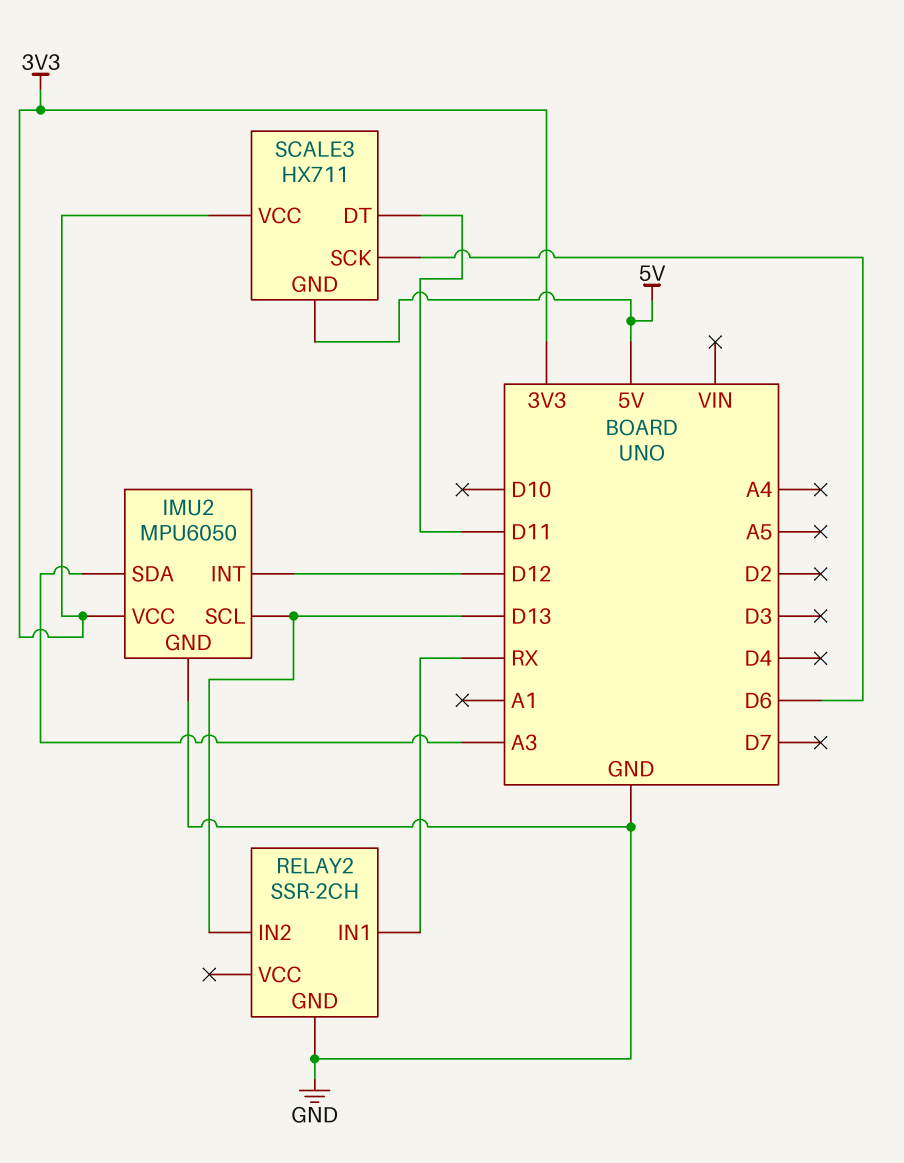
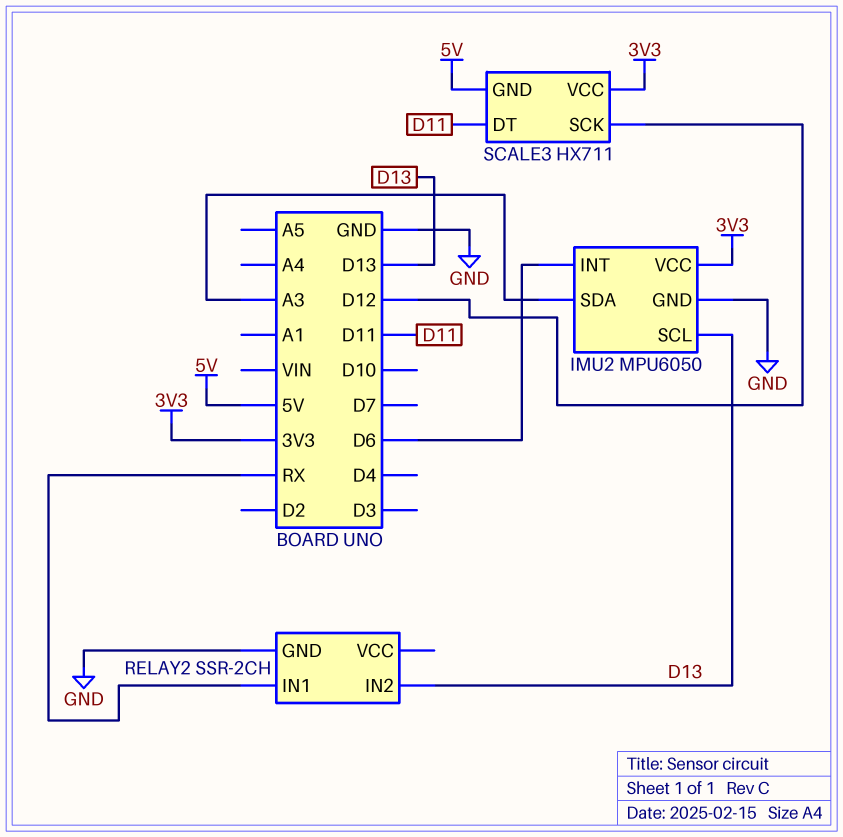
IMU2 pin INT: D12 -> D6
SCALE3 pin SCK: D6 -> D12

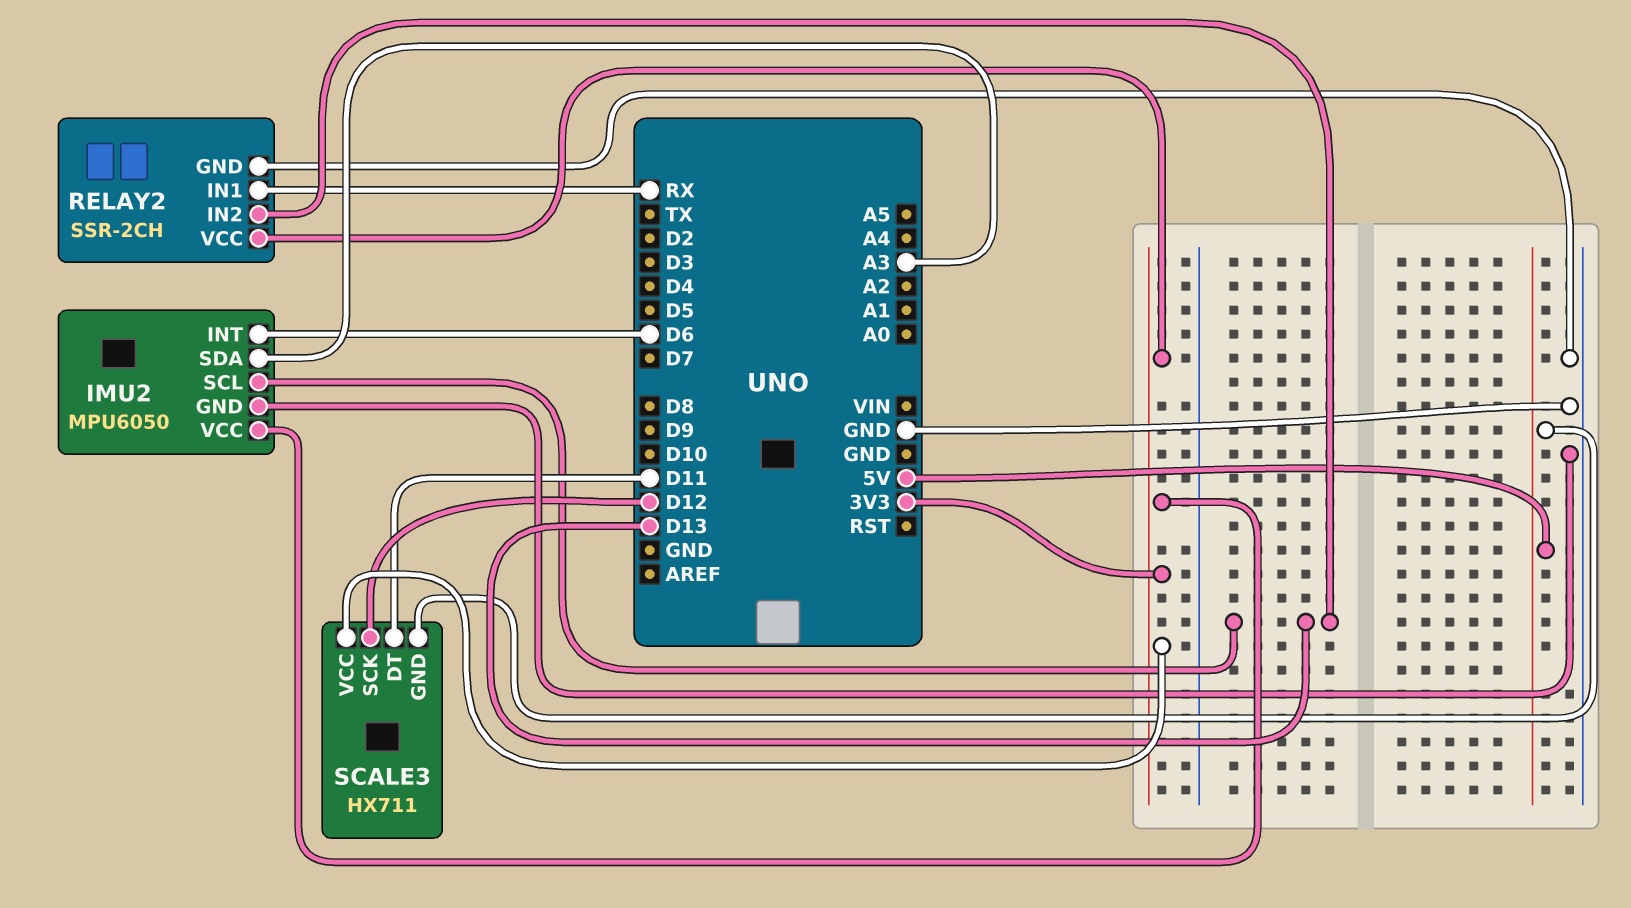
RELAY2 pin VCC: none -> 3V3

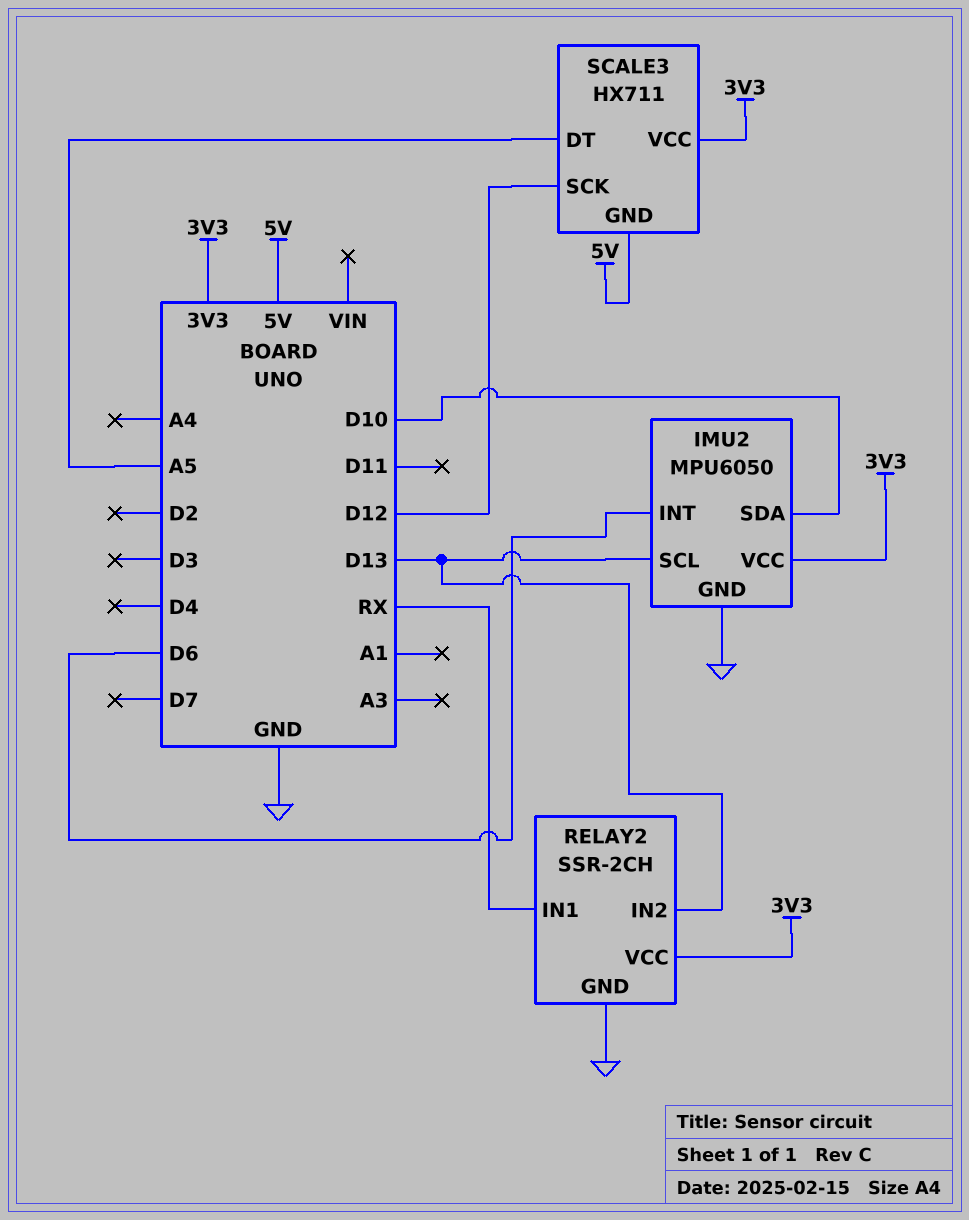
IMU2 pin SDA: A3 -> D10
SCALE3 pin DT: D11 -> A5

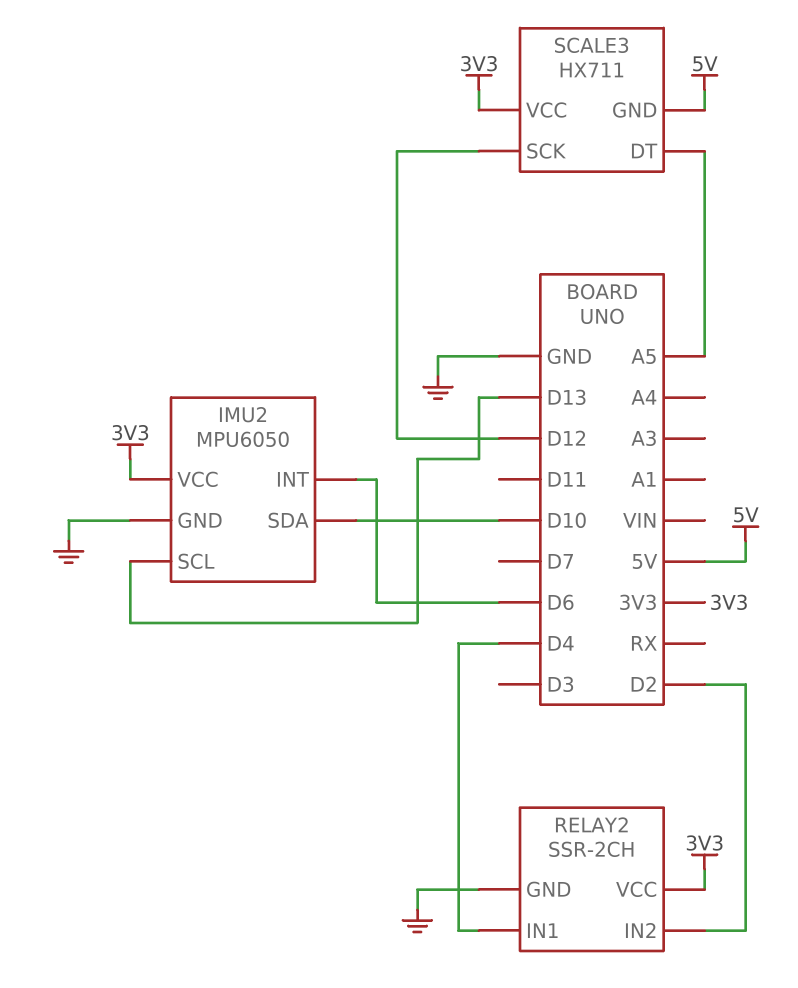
RELAY2 pin IN1: RX -> D4
RELAY2 pin IN2: D13 -> D2

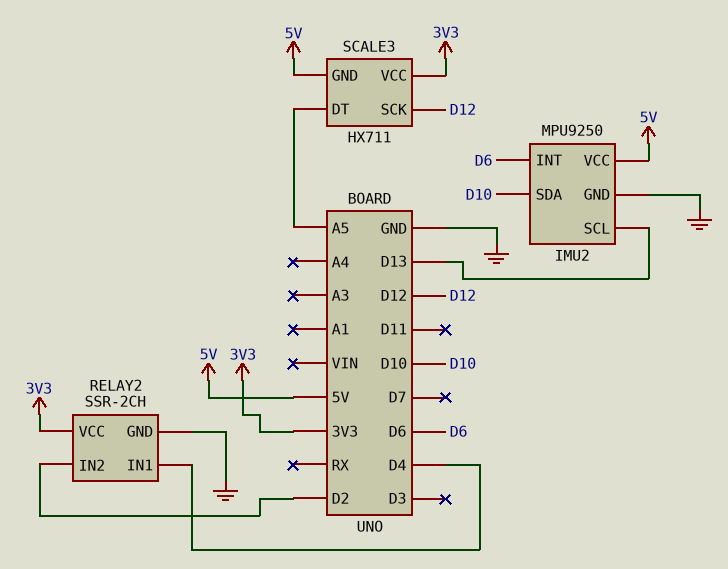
IMU2: MPU6050 -> MPU9250
IMU2 pin VCC: 3V3 -> 5V

